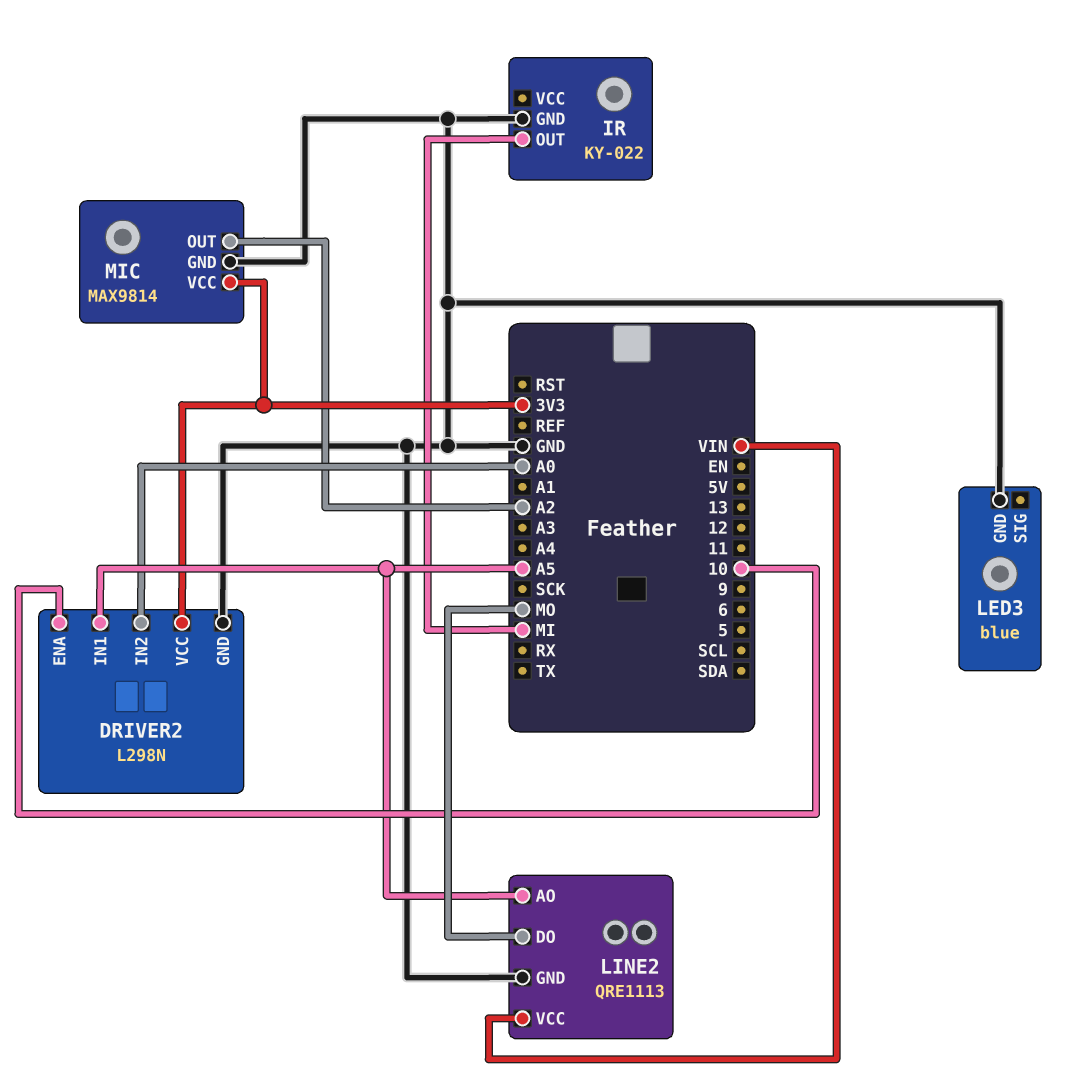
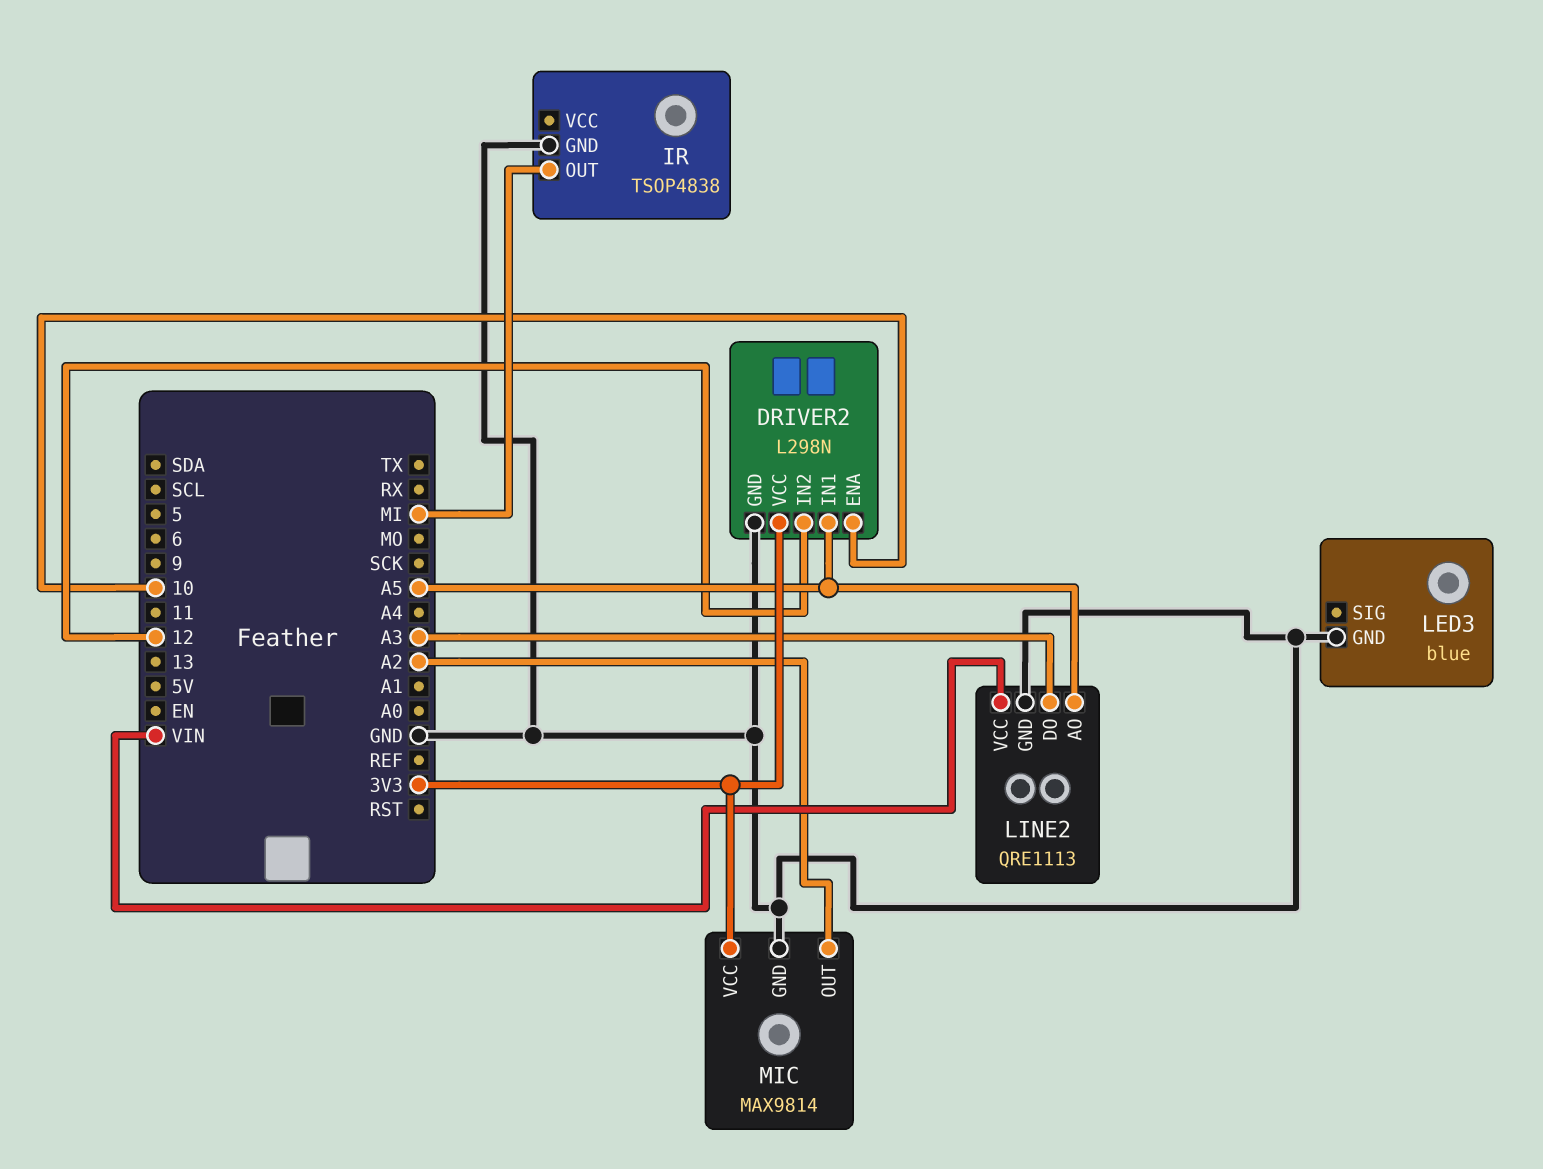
DRIVER2 pin IN2: A0 -> 12
IR: KY-022 -> TSOP4838
LINE2 pin DO: MO -> A3

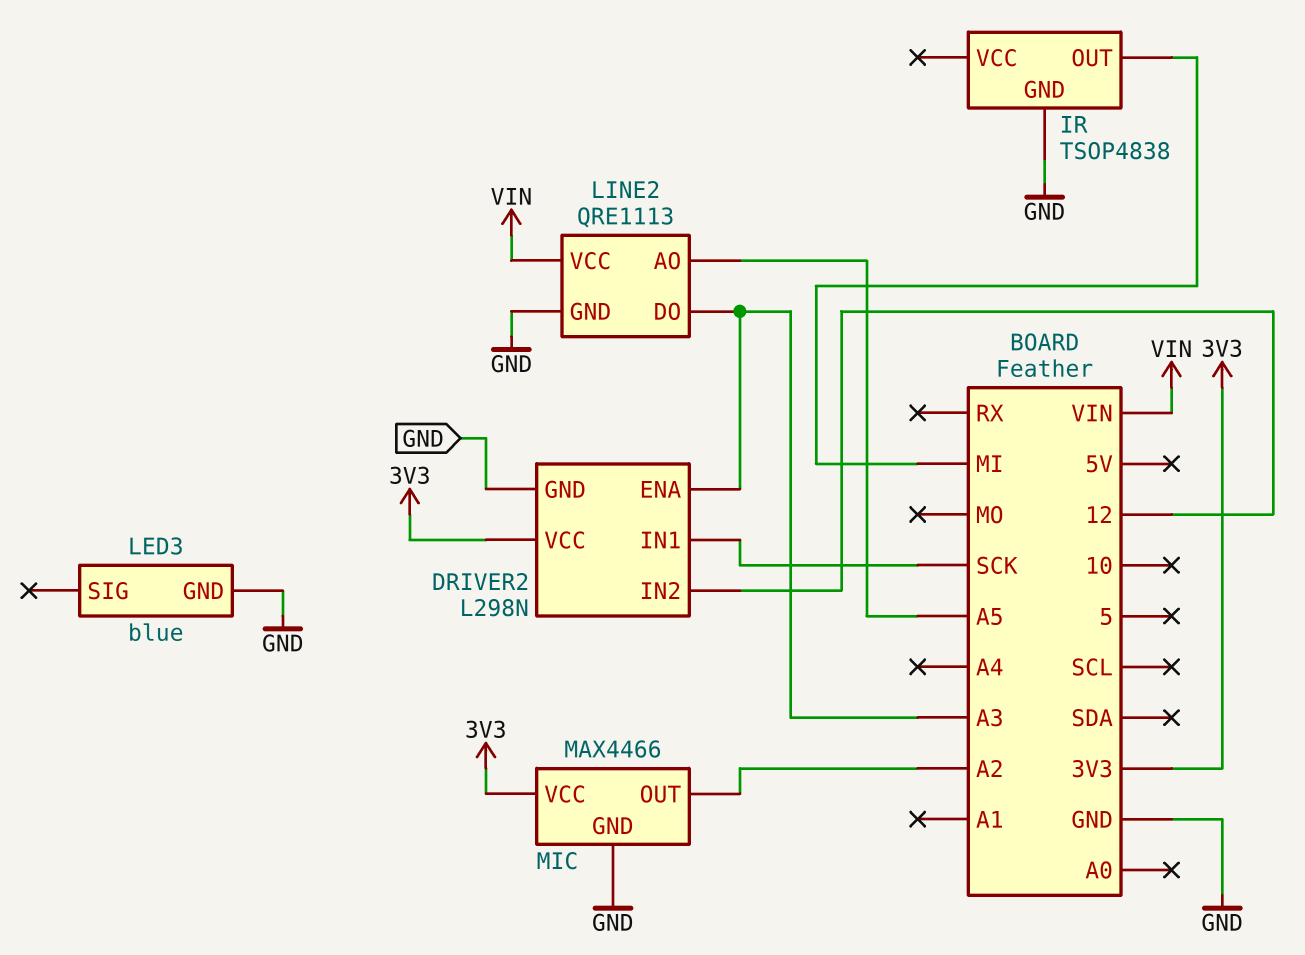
DRIVER2 pin ENA: 10 -> A3
DRIVER2 pin IN1: A5 -> SCK
MIC: MAX9814 -> MAX4466

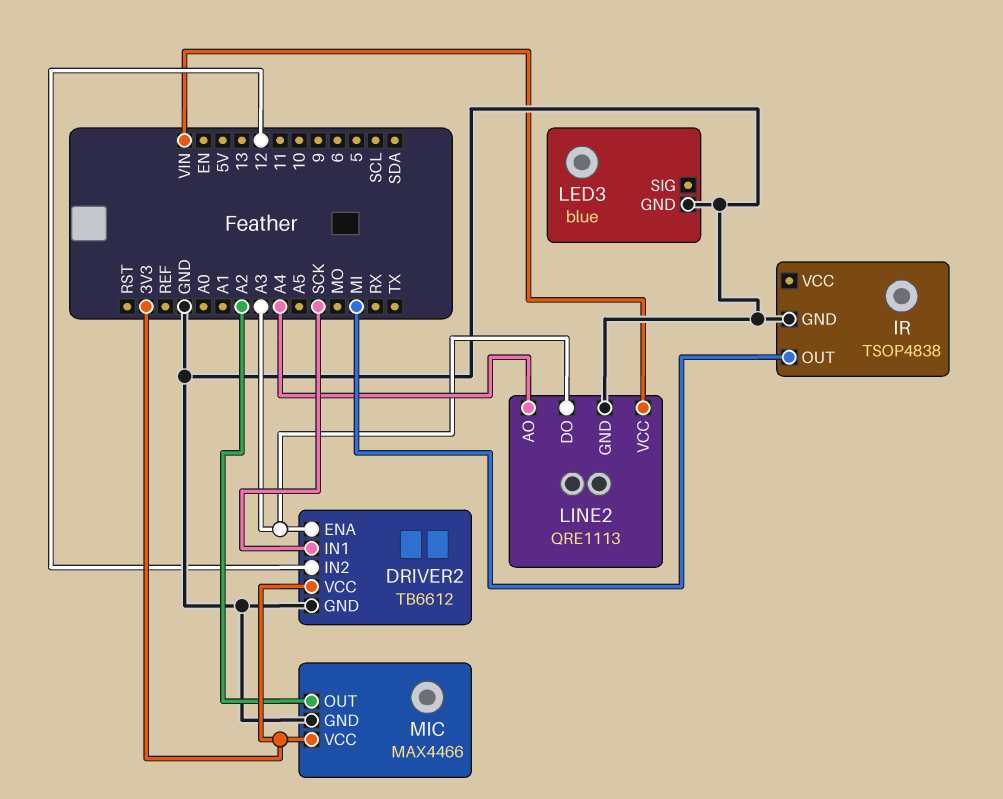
DRIVER2: L298N -> TB6612
LINE2 pin AO: A5 -> A4

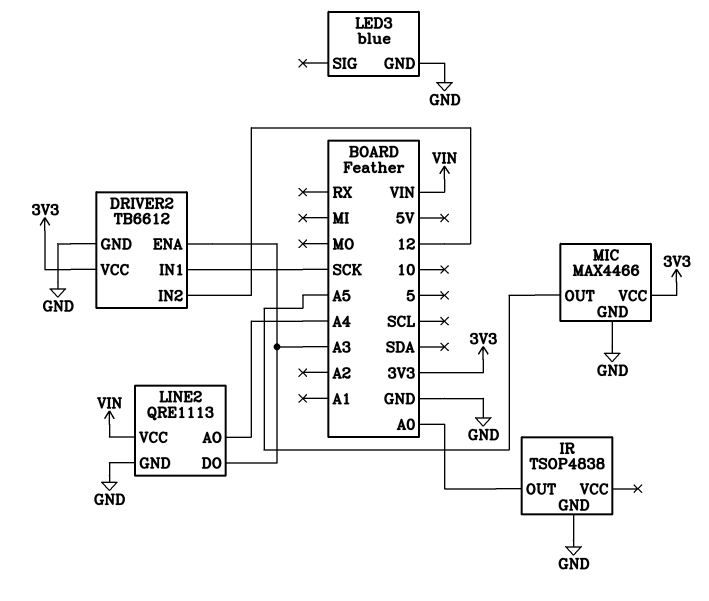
IR pin OUT: MI -> A0
MIC pin OUT: A2 -> A5

